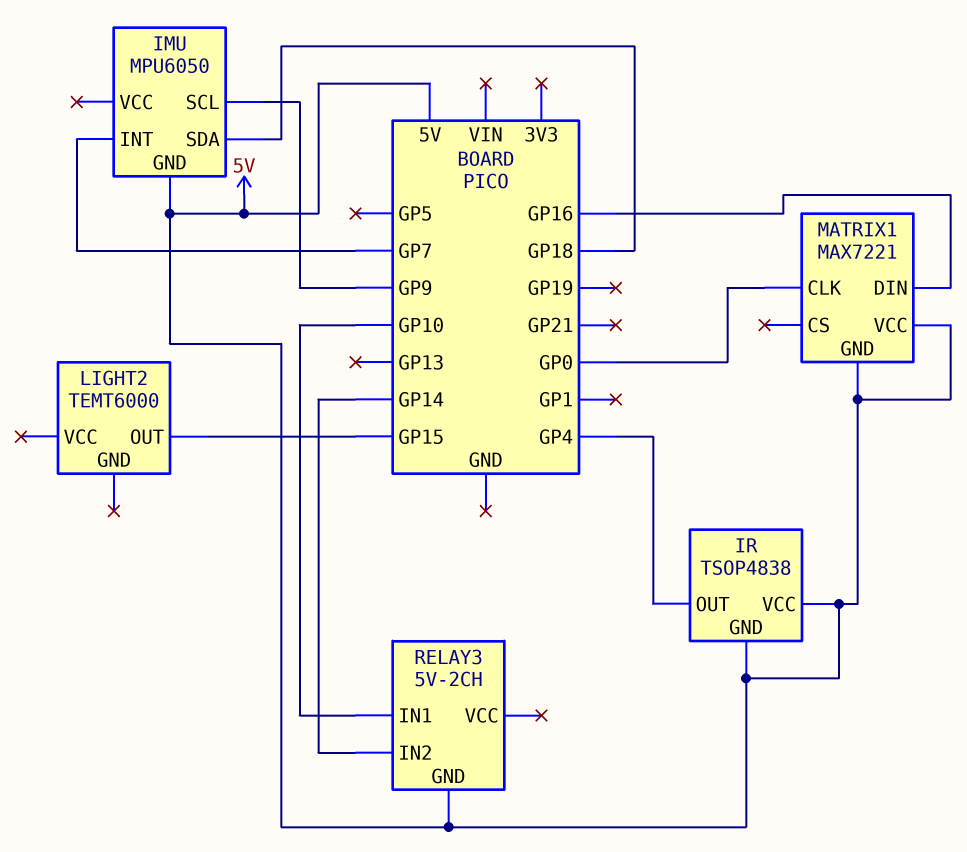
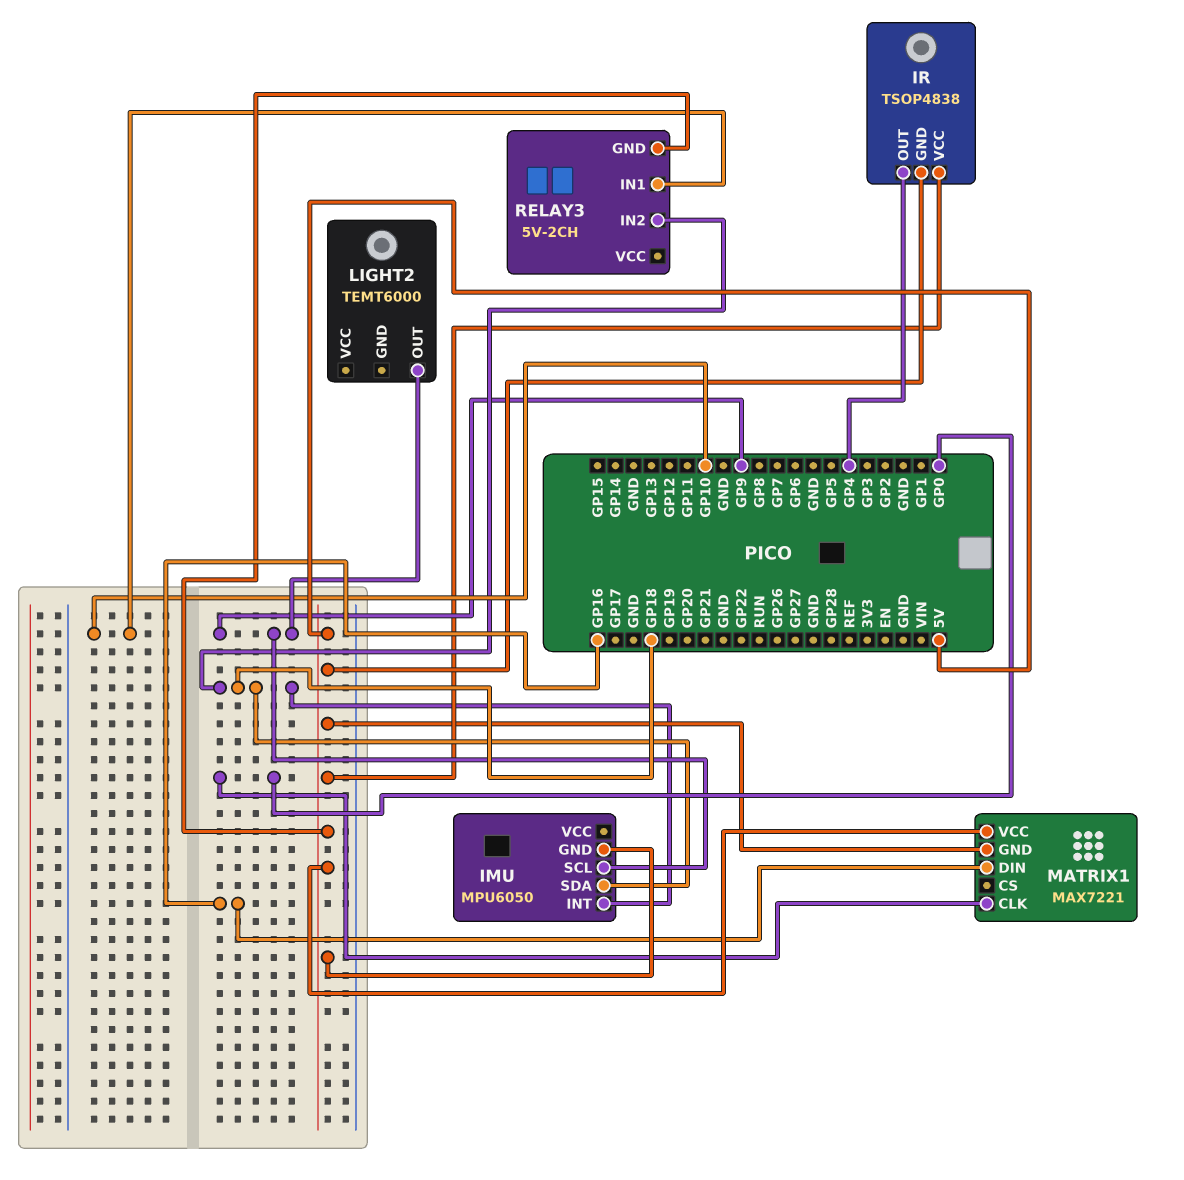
IMU pin INT: GP7 -> GP18
LIGHT2 pin OUT: GP15 -> GP9
RELAY3 pin IN2: GP14 -> GP18

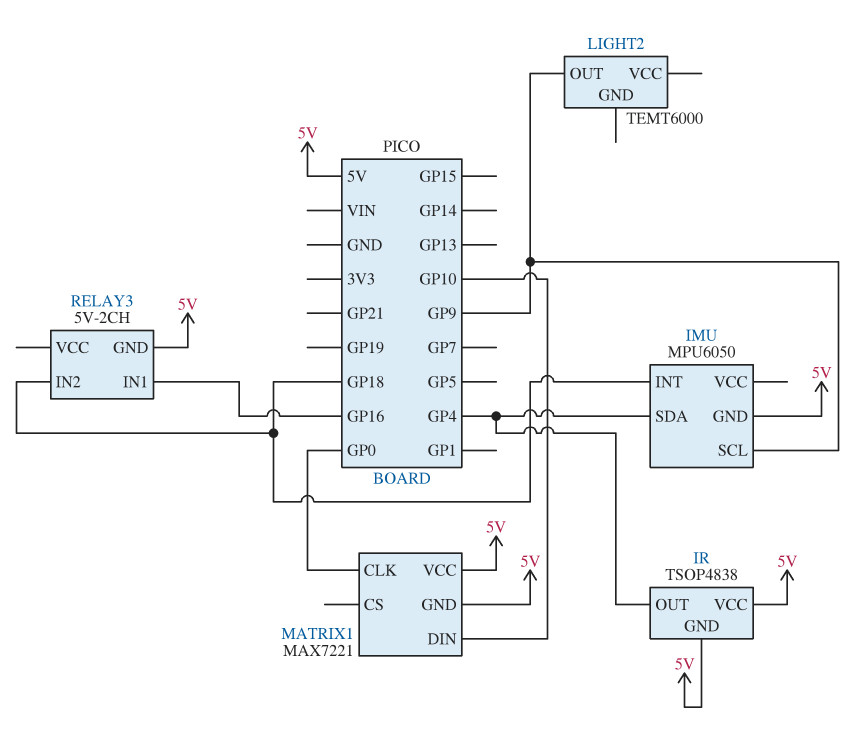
IMU pin SDA: GP18 -> GP4
MATRIX1 pin DIN: GP16 -> GP10
RELAY3 pin IN1: GP10 -> GP16

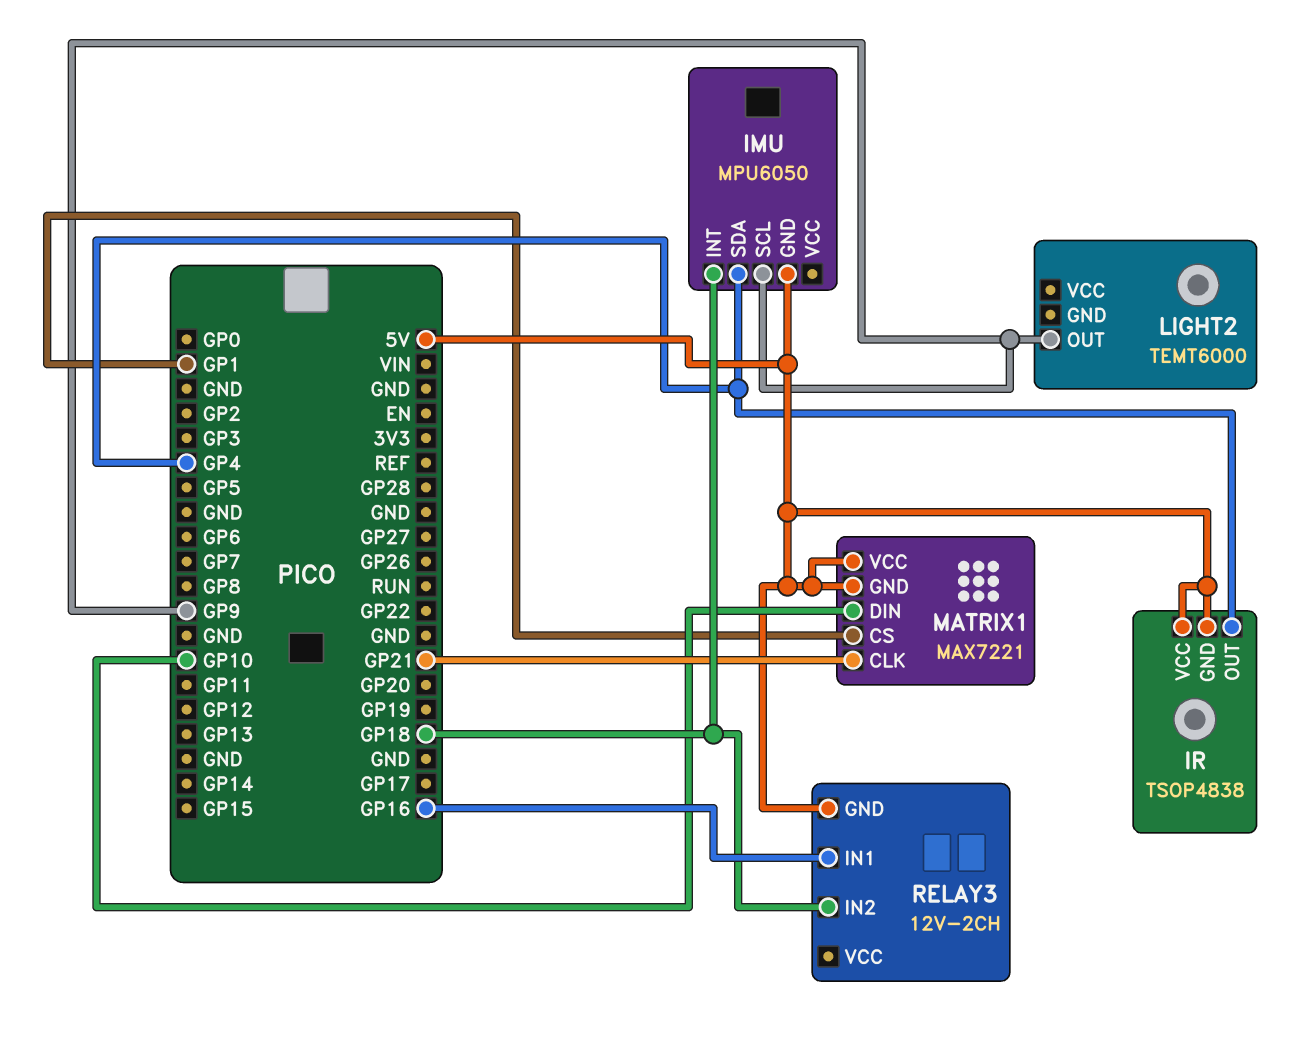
MATRIX1 pin CLK: GP0 -> GP21
MATRIX1 pin CS: none -> GP1
RELAY3: 5V-2CH -> 12V-2CH

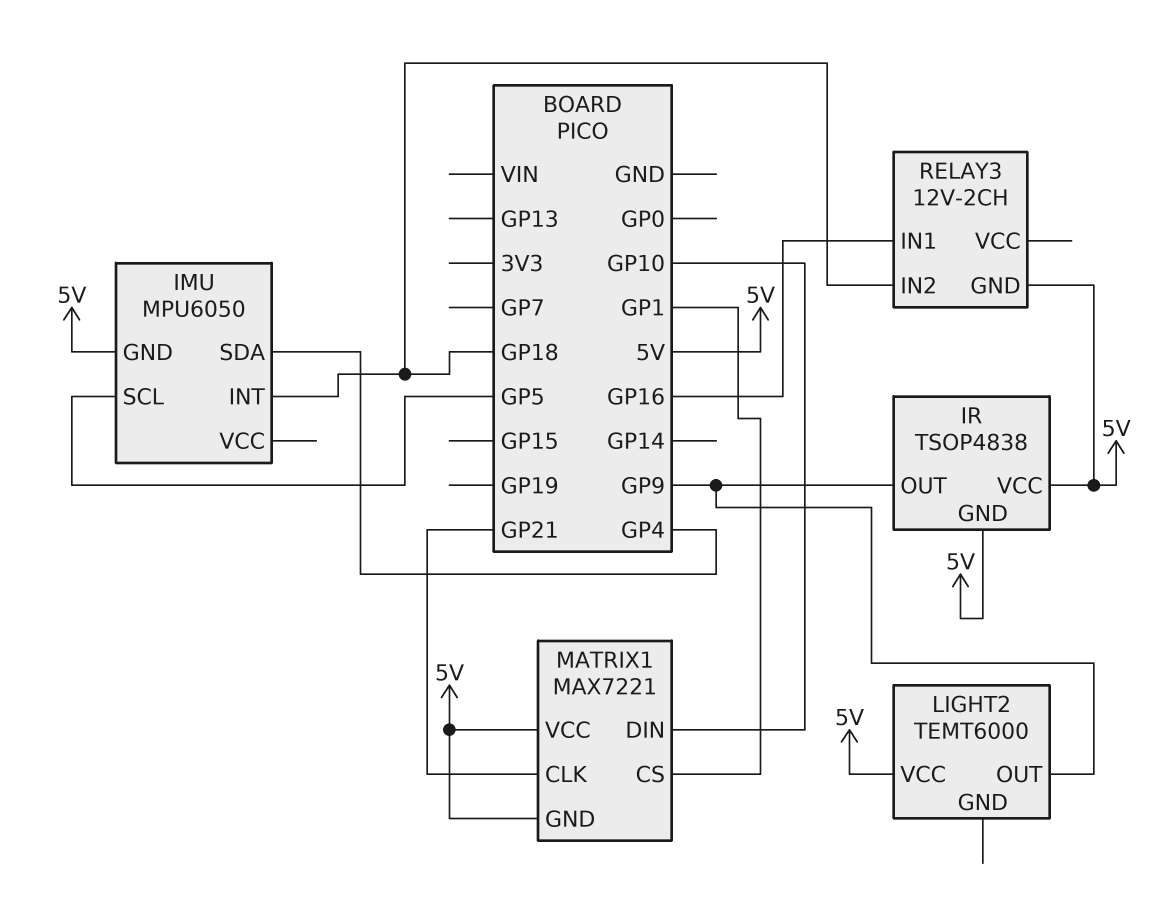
IMU pin SCL: GP9 -> GP5
IR pin OUT: GP4 -> GP9
LIGHT2 pin VCC: none -> 5V

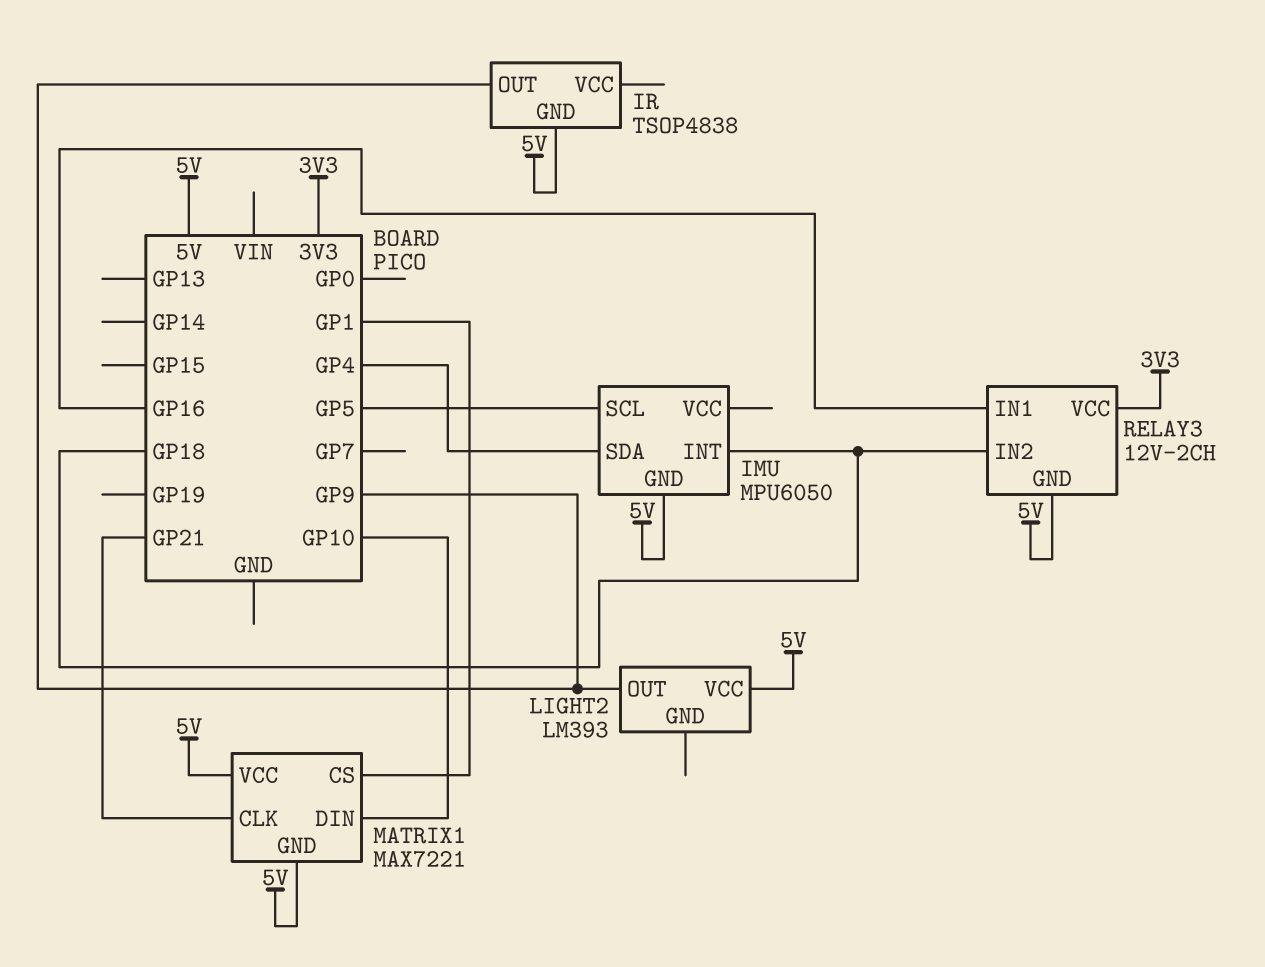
IR pin VCC: 5V -> none
LIGHT2: TEMT6000 -> LM393
RELAY3 pin VCC: none -> 3V3

